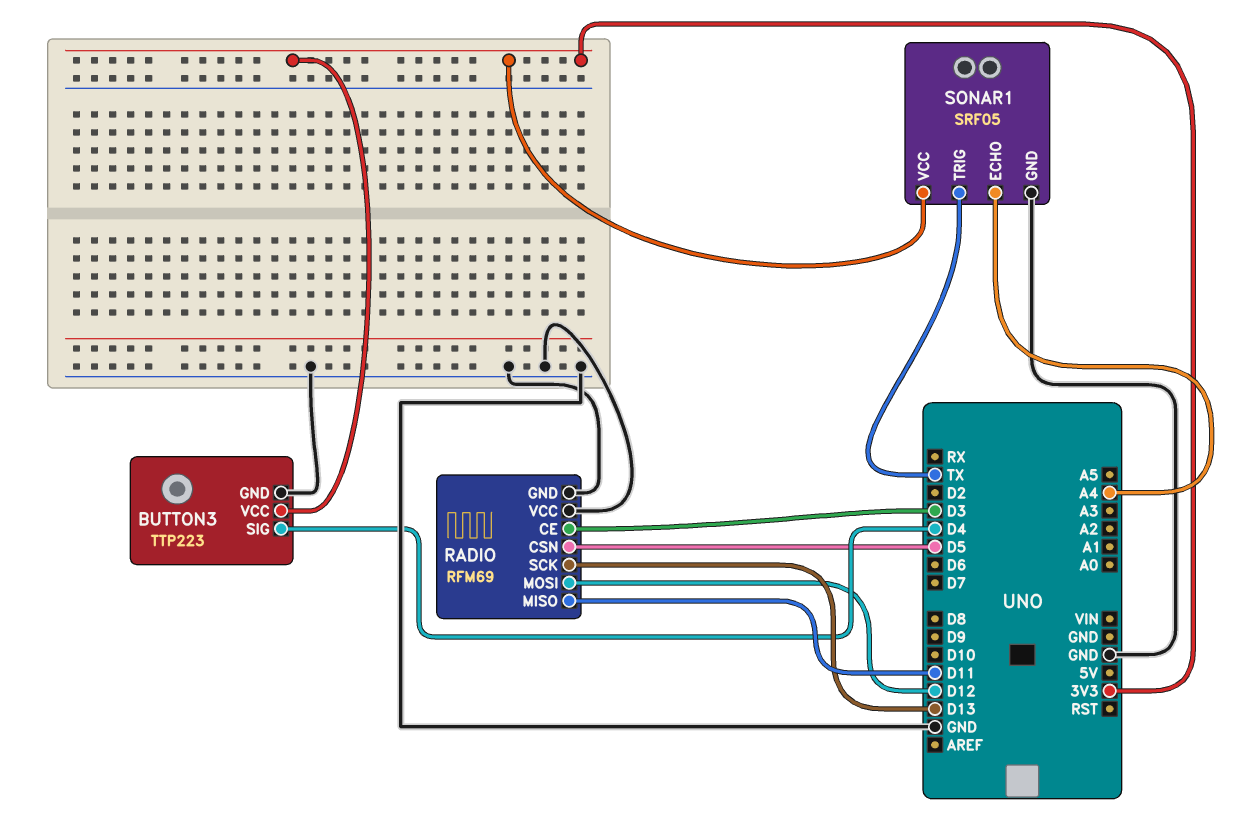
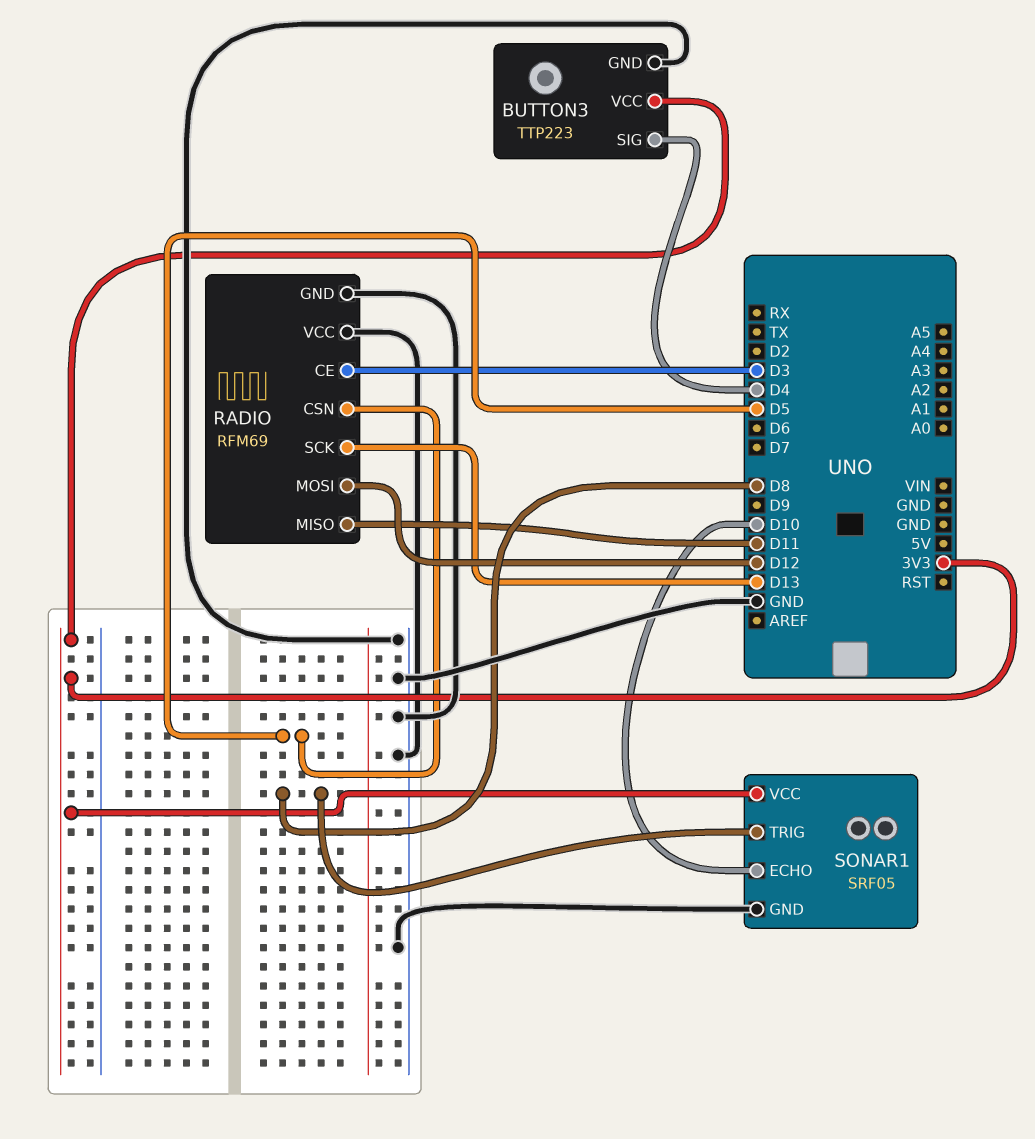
SONAR1 pin ECHO: A4 -> D10
SONAR1 pin TRIG: TX -> D8

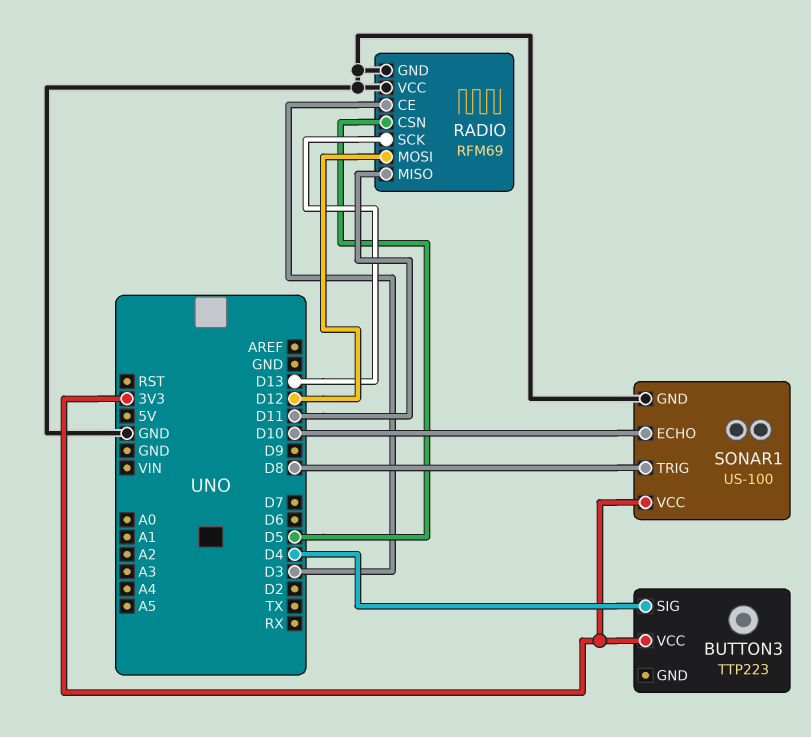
BUTTON3 pin GND: GND -> none
SONAR1: SRF05 -> US-100

